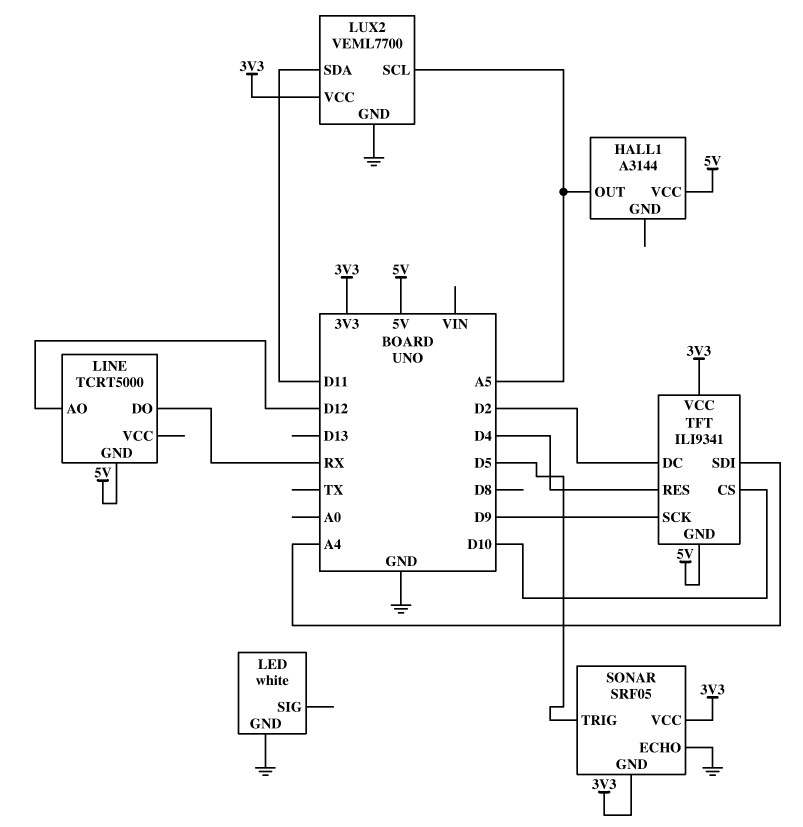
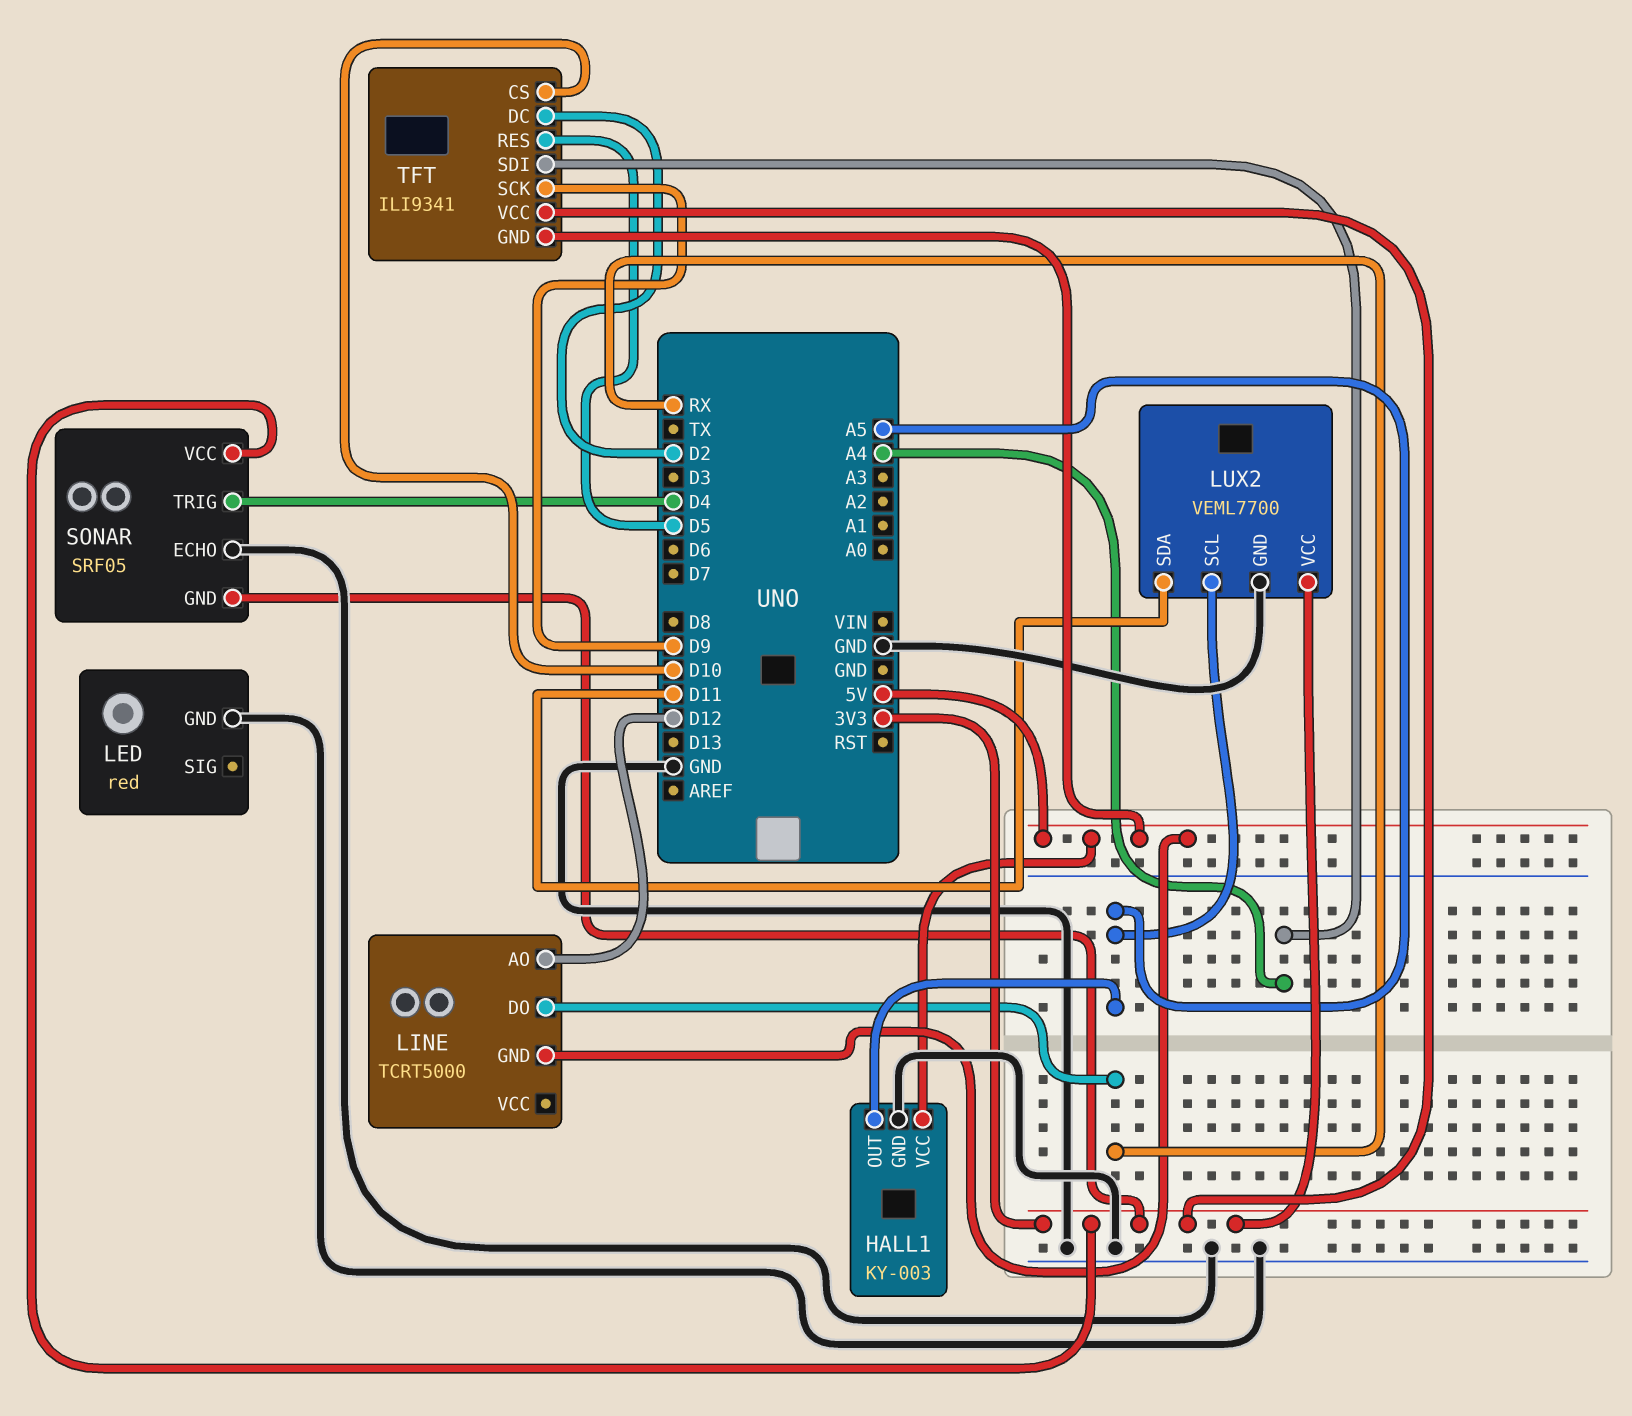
HALL1: A3144 -> KY-003
HALL1 pin GND: none -> GND
LED: white -> red
SONAR pin TRIG: D5 -> D4
TFT pin RES: D4 -> D5

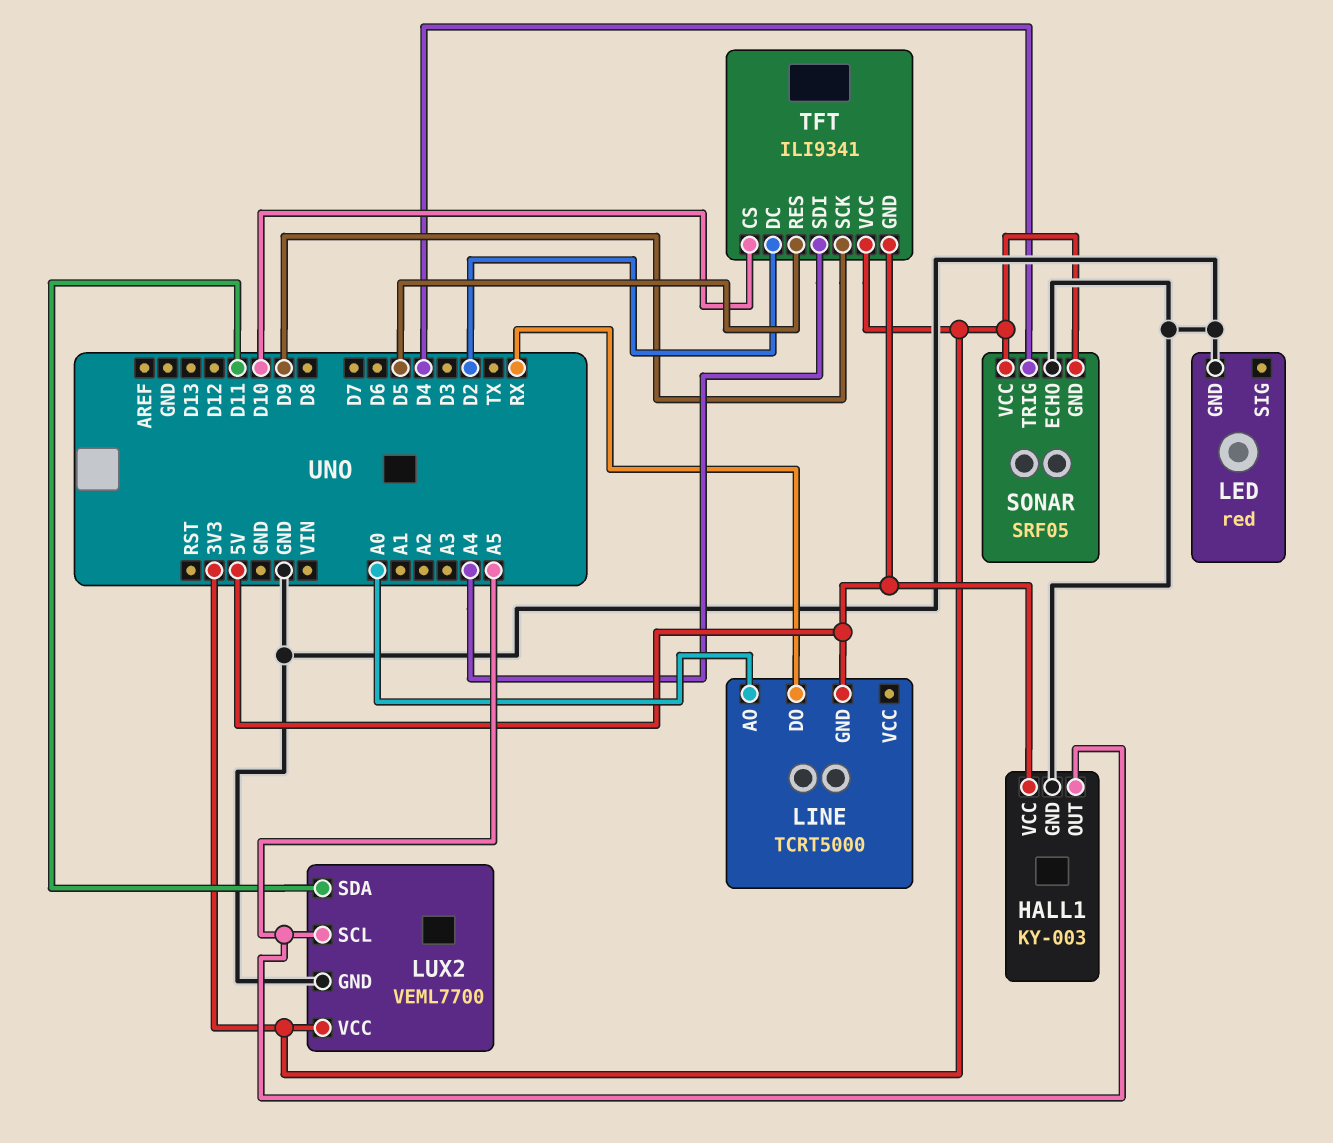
LINE pin AO: D12 -> A0

